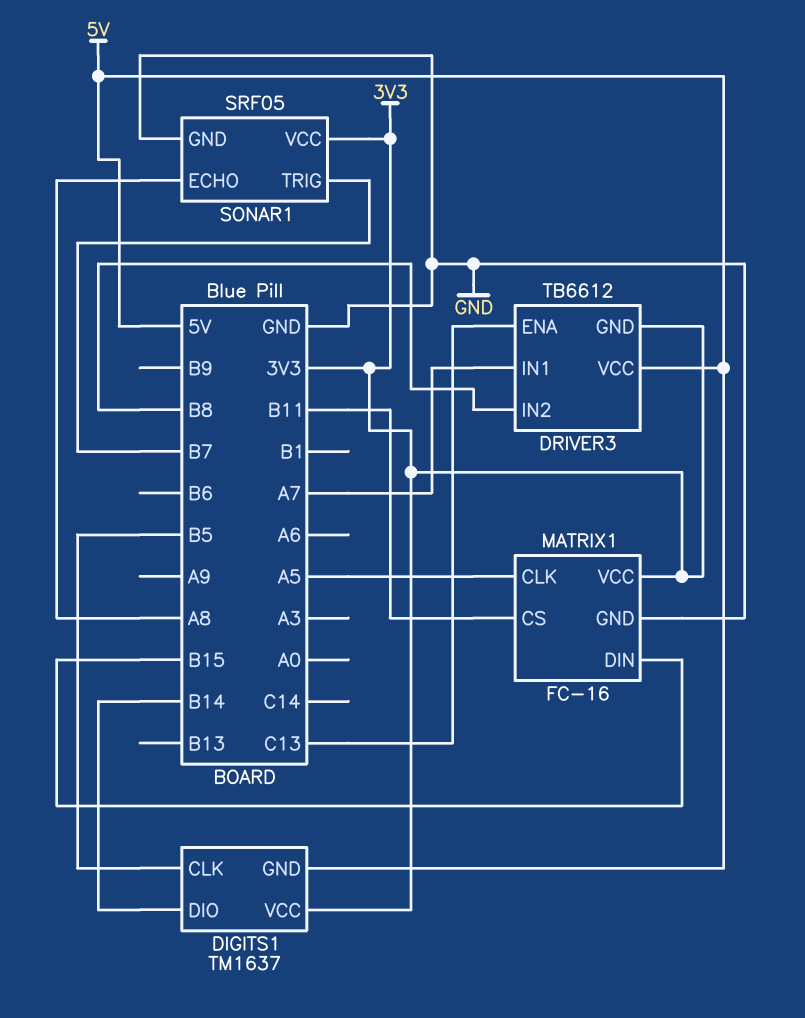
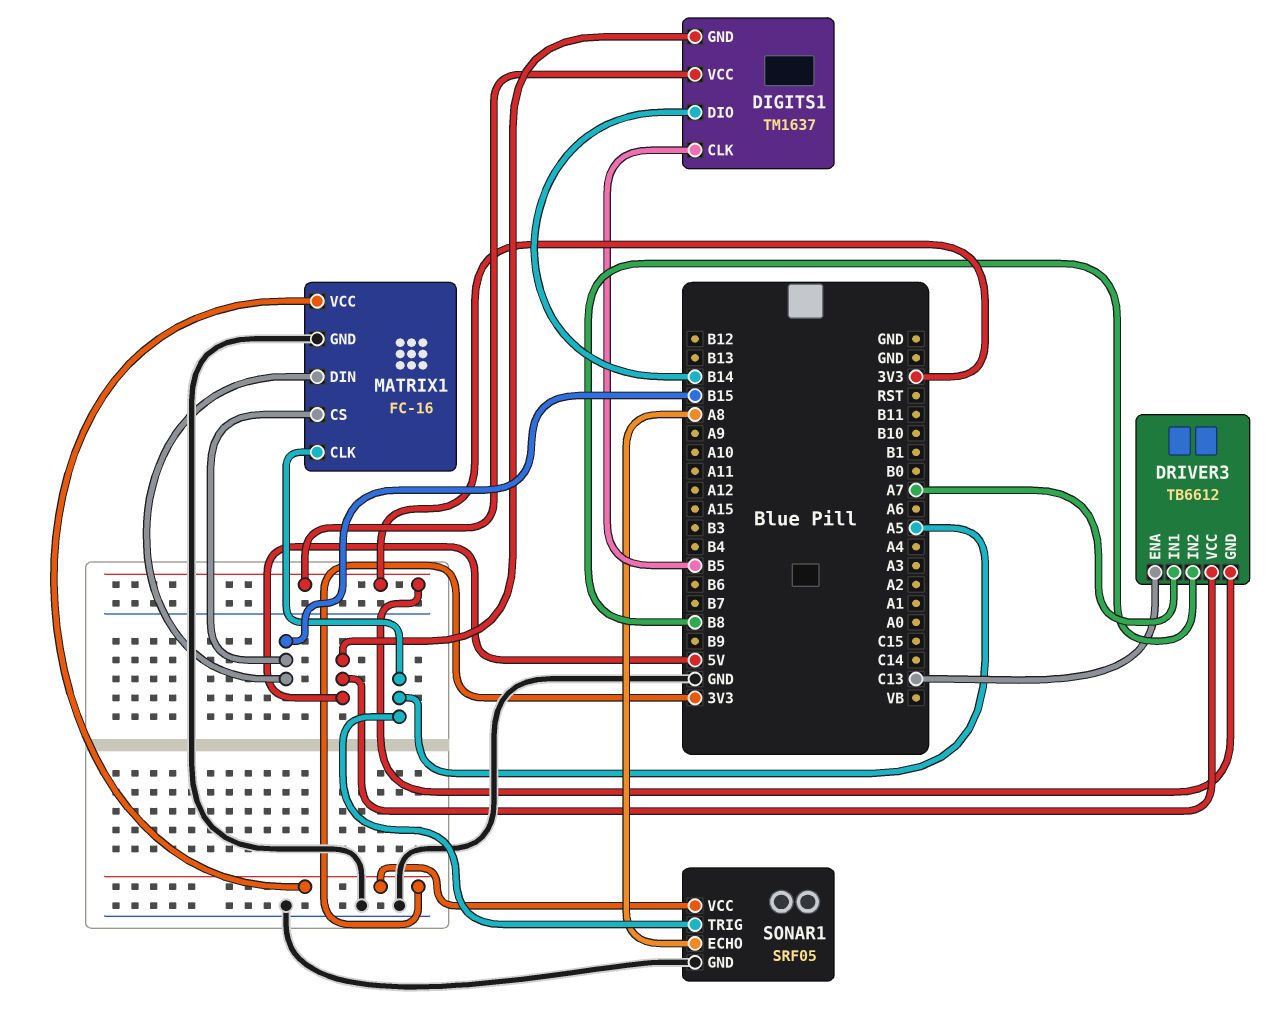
MATRIX1 pin CS: B11 -> B15
SONAR1 pin TRIG: B7 -> A5

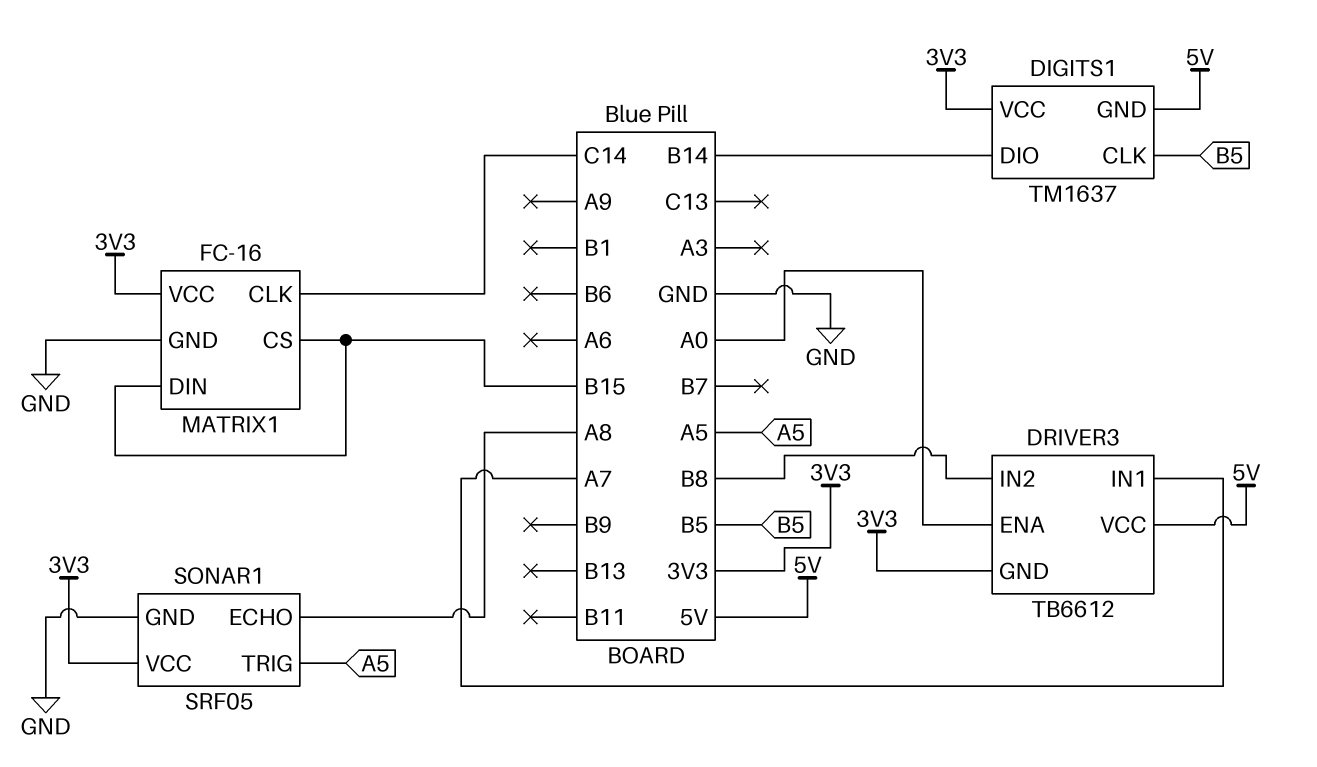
DRIVER3 pin ENA: C13 -> A0
MATRIX1 pin CLK: A5 -> C14

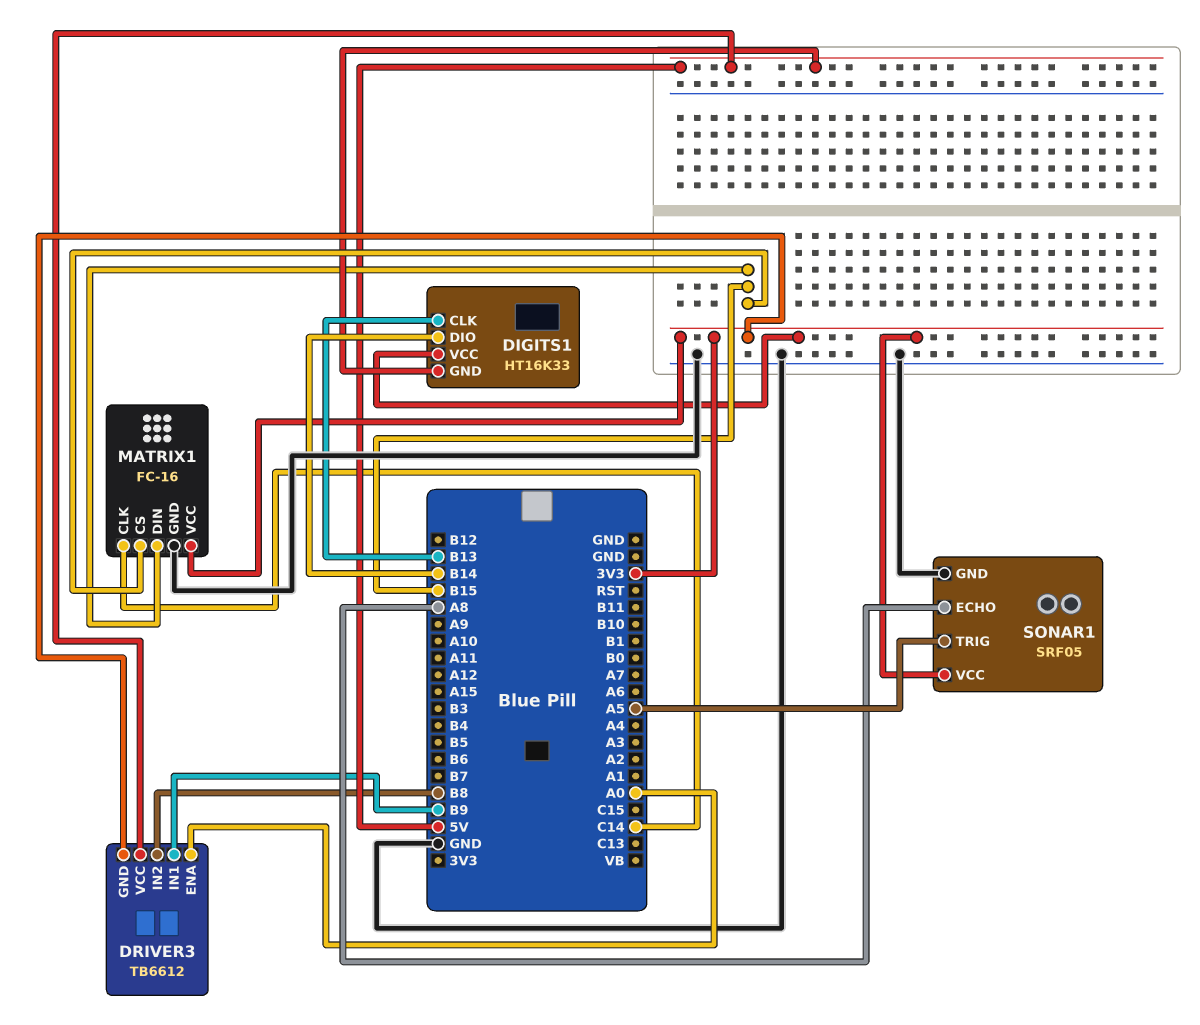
DIGITS1: TM1637 -> HT16K33
DIGITS1 pin CLK: B5 -> B13
DRIVER3 pin IN1: A7 -> B9

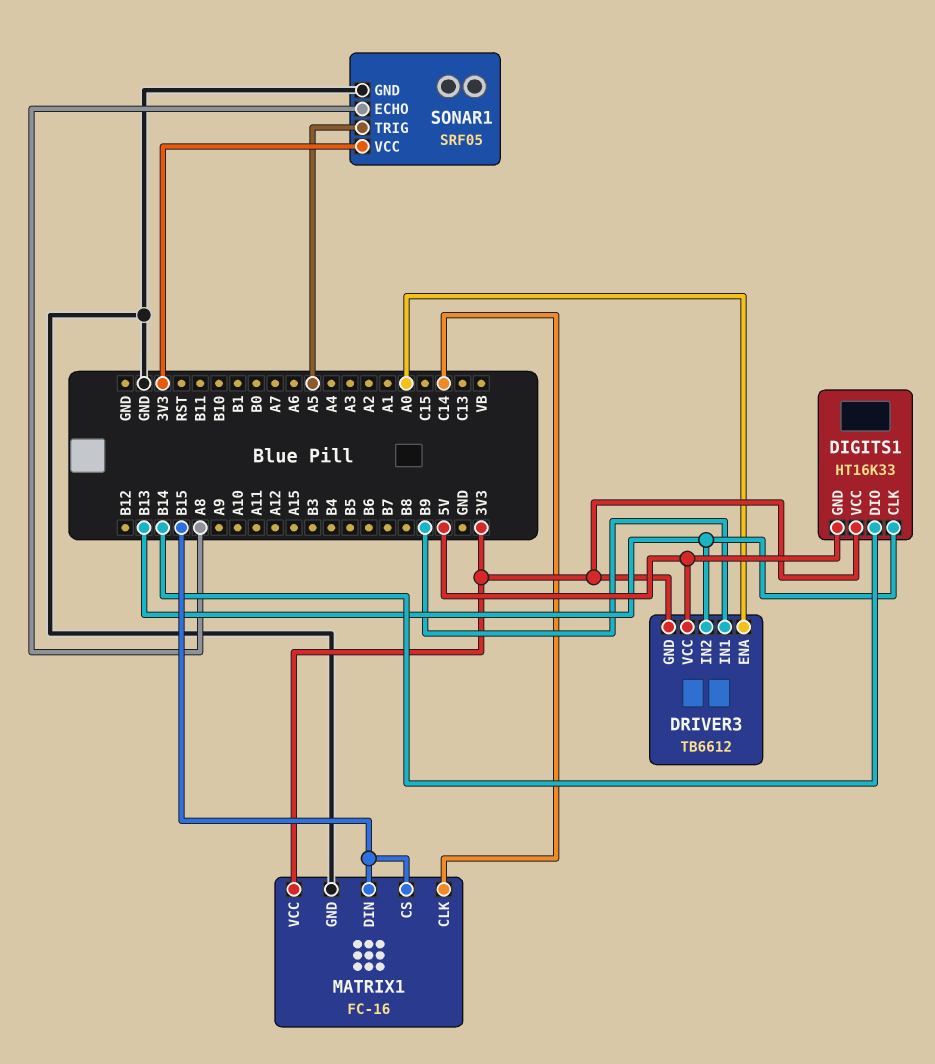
DRIVER3 pin IN2: B8 -> B13

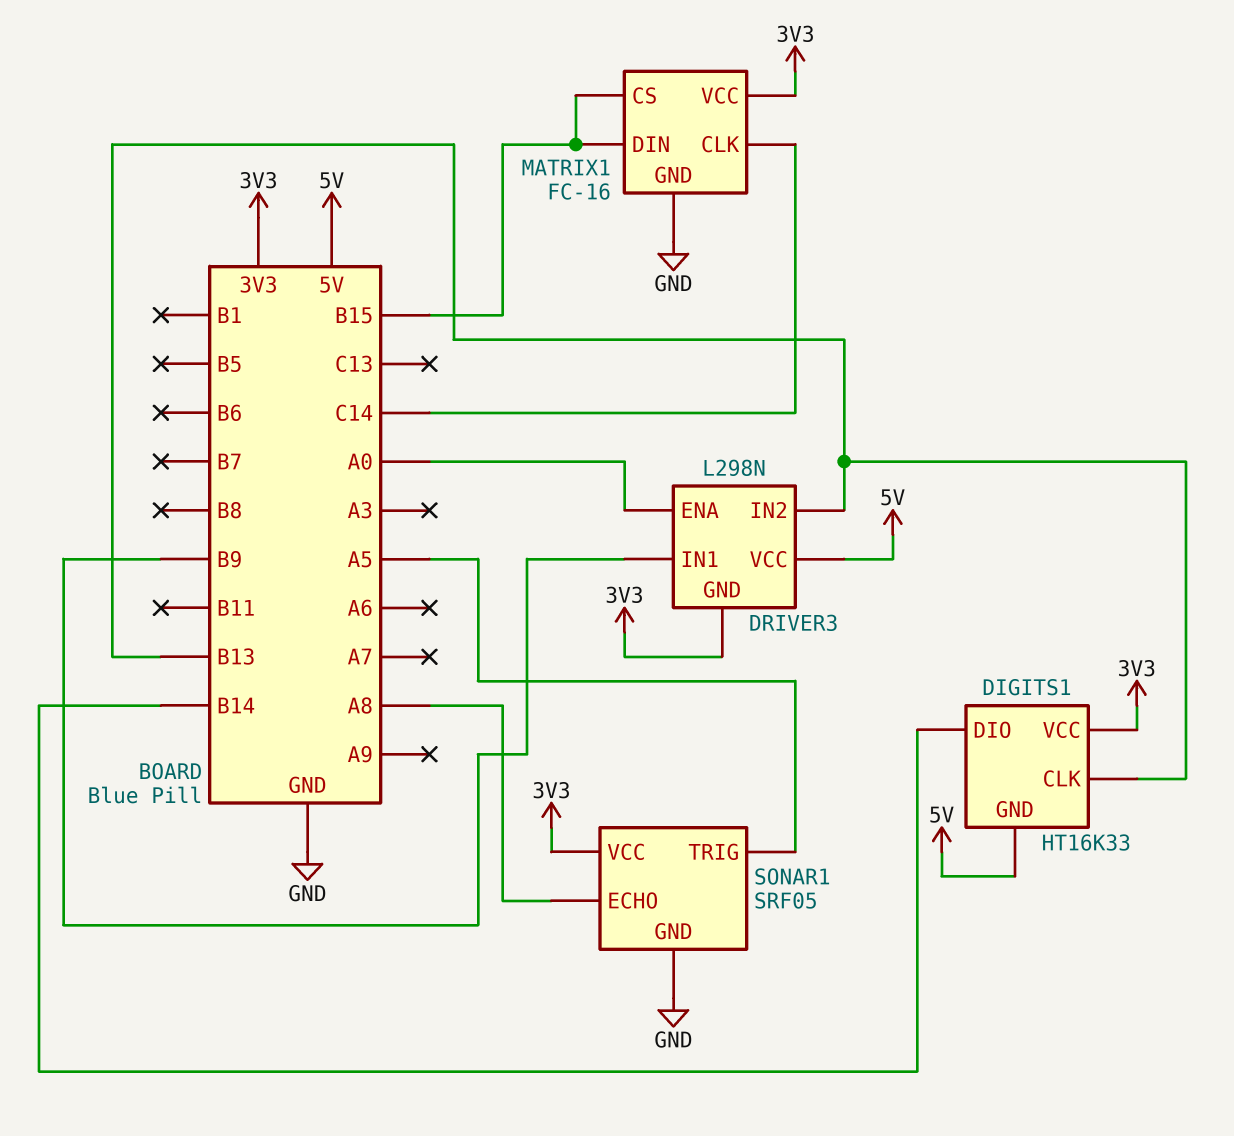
DRIVER3: TB6612 -> L298N

